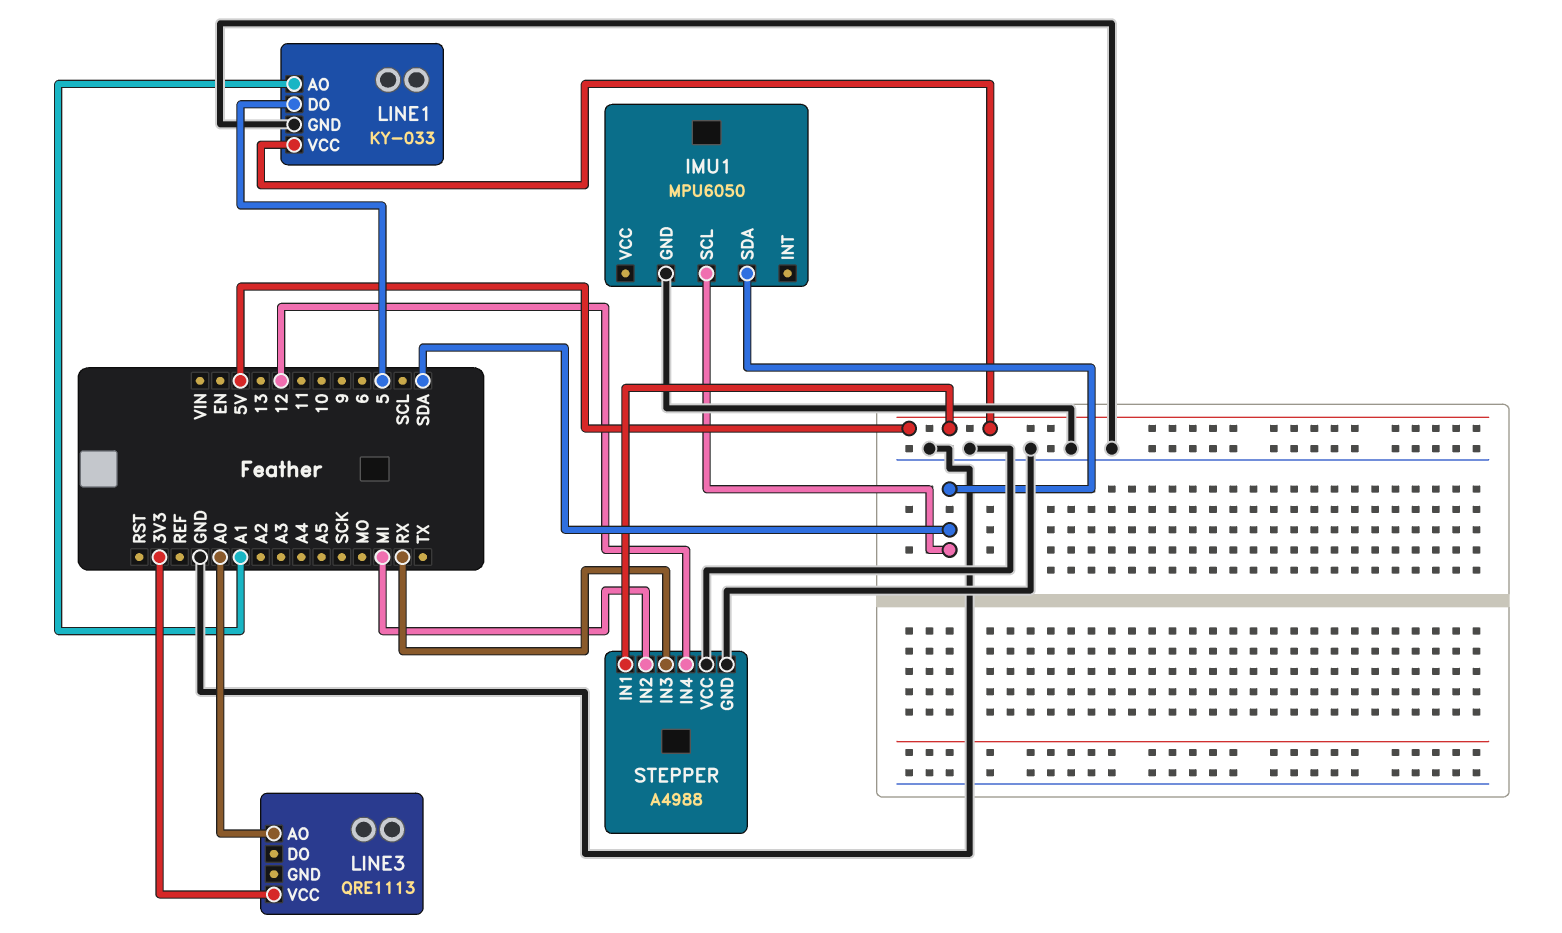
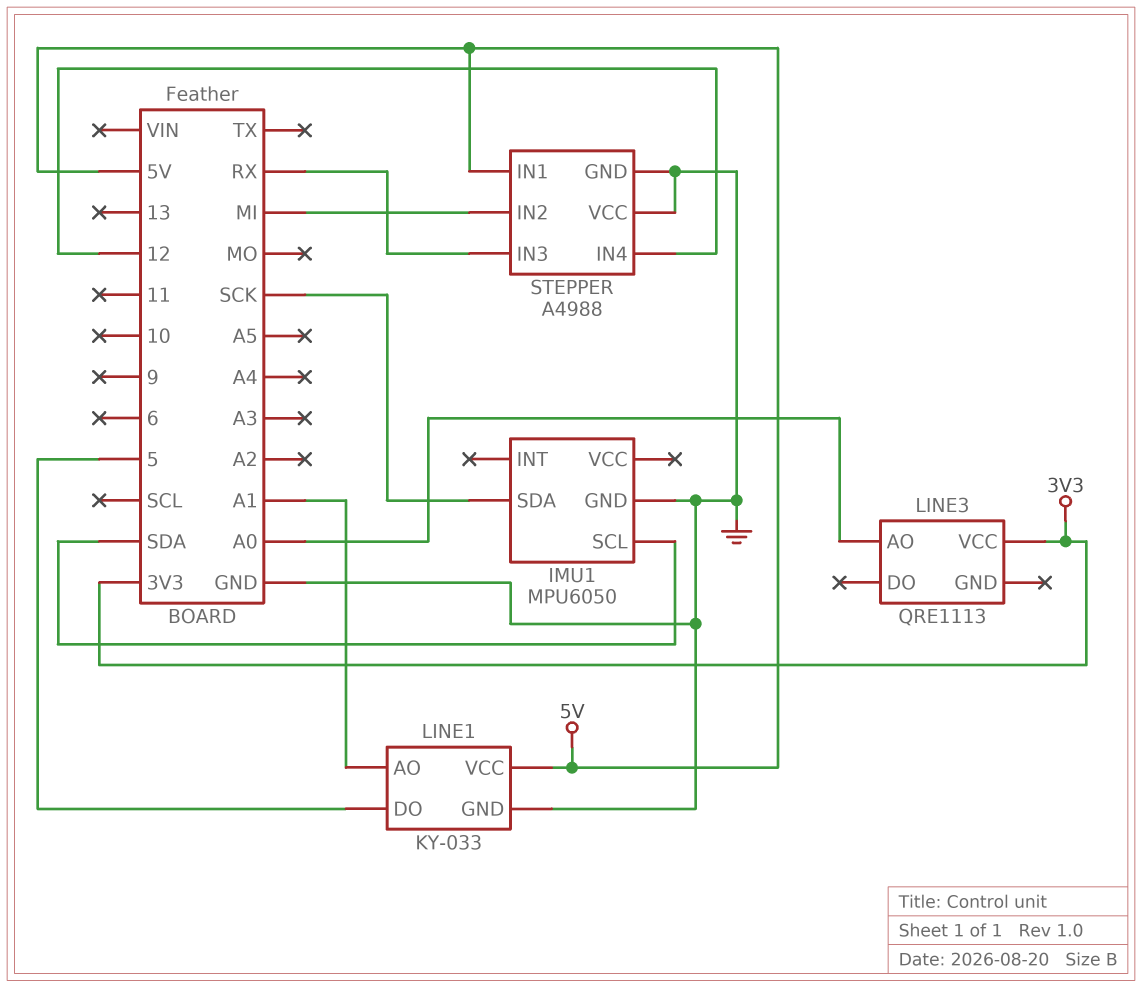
IMU1 pin SDA: SDA -> SCK

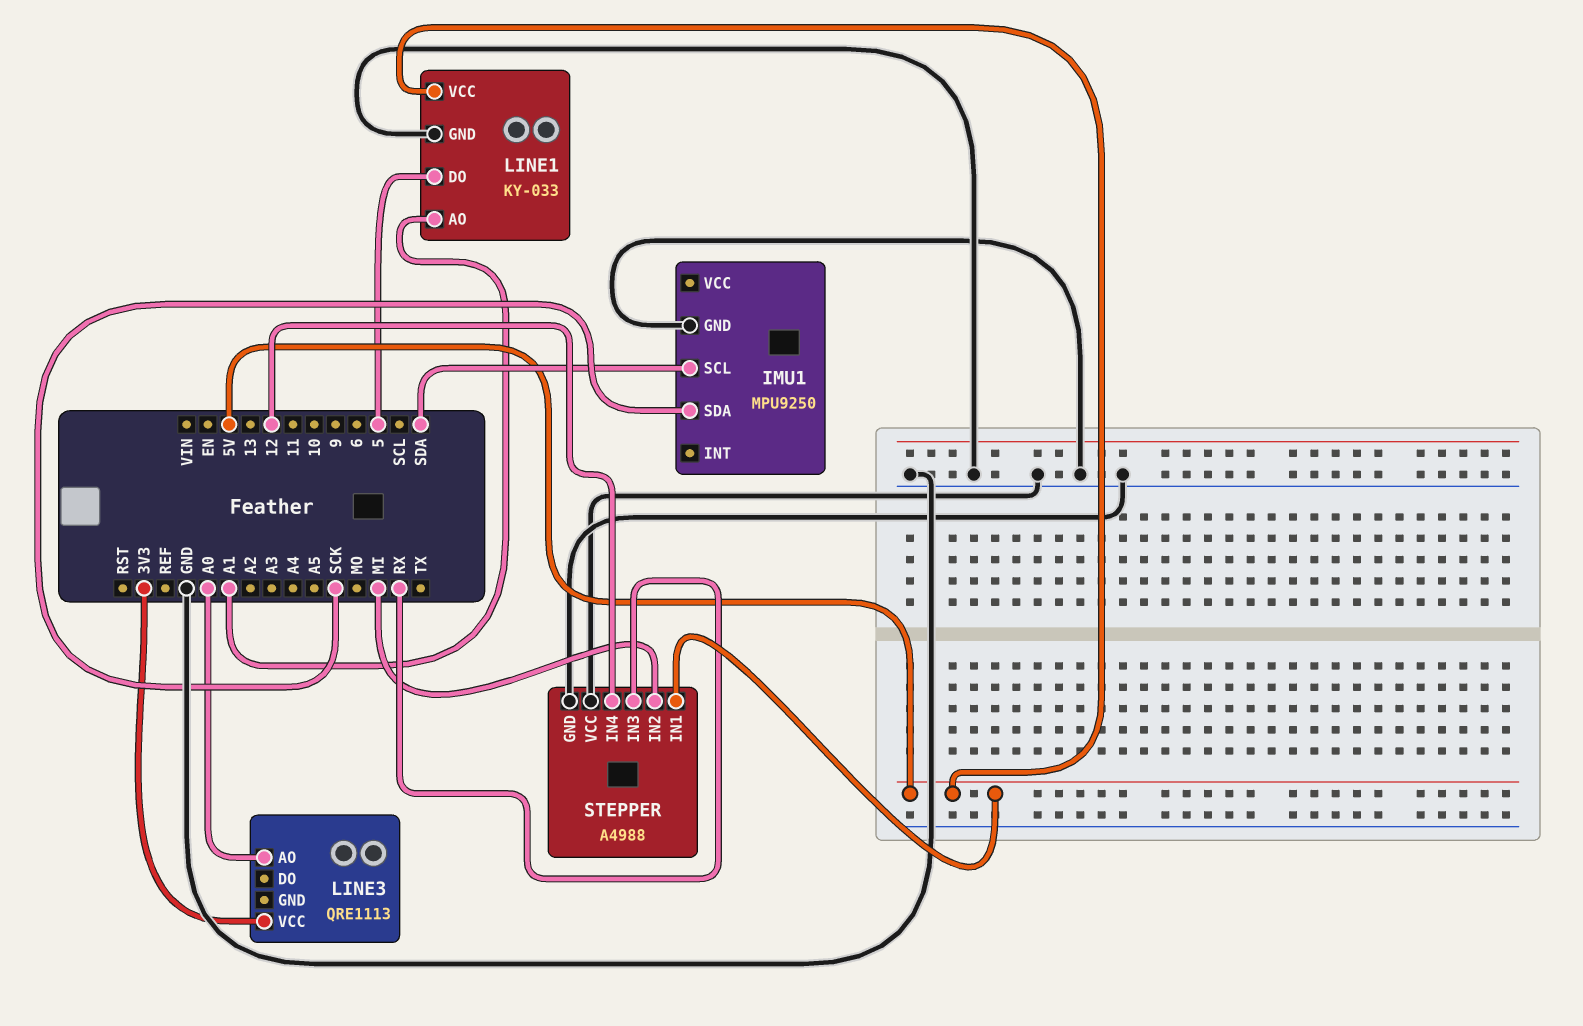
IMU1: MPU6050 -> MPU9250

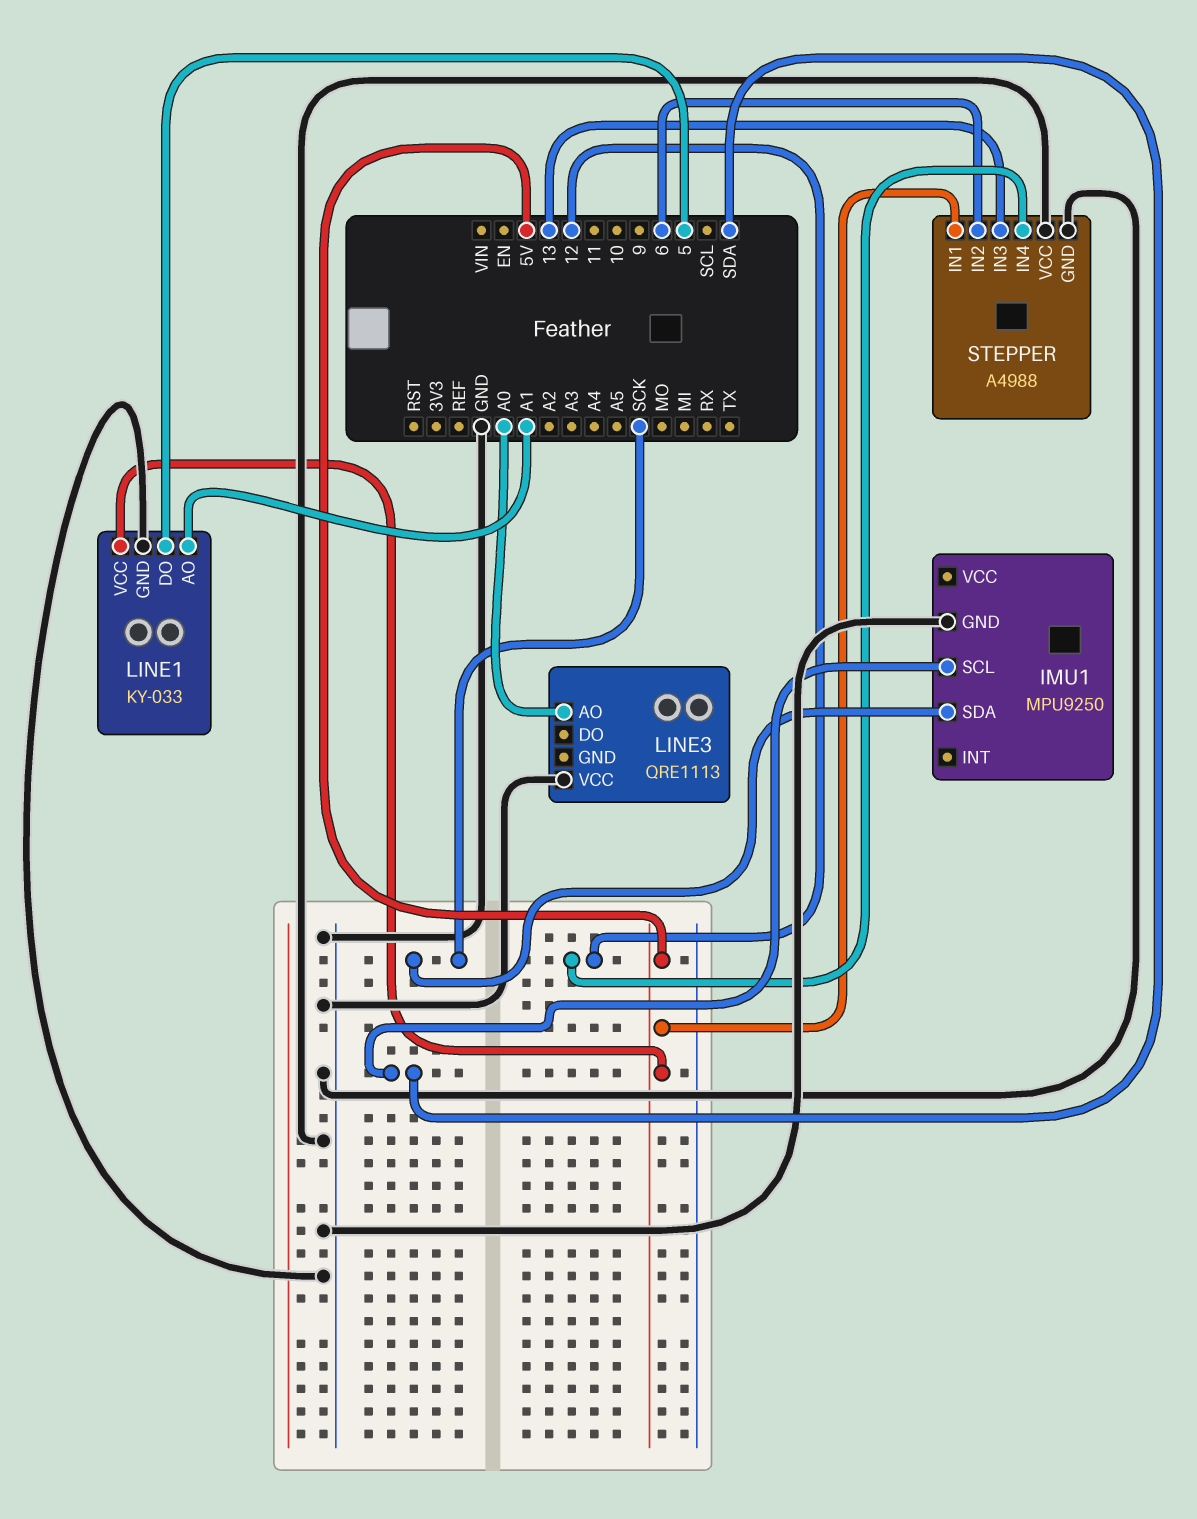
LINE3 pin VCC: 3V3 -> GND
STEPPER pin IN2: MI -> 6
STEPPER pin IN3: RX -> 13

